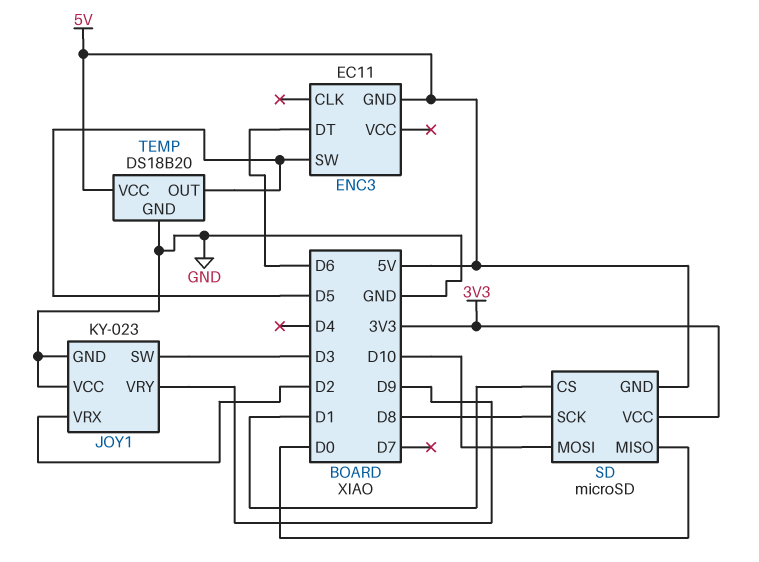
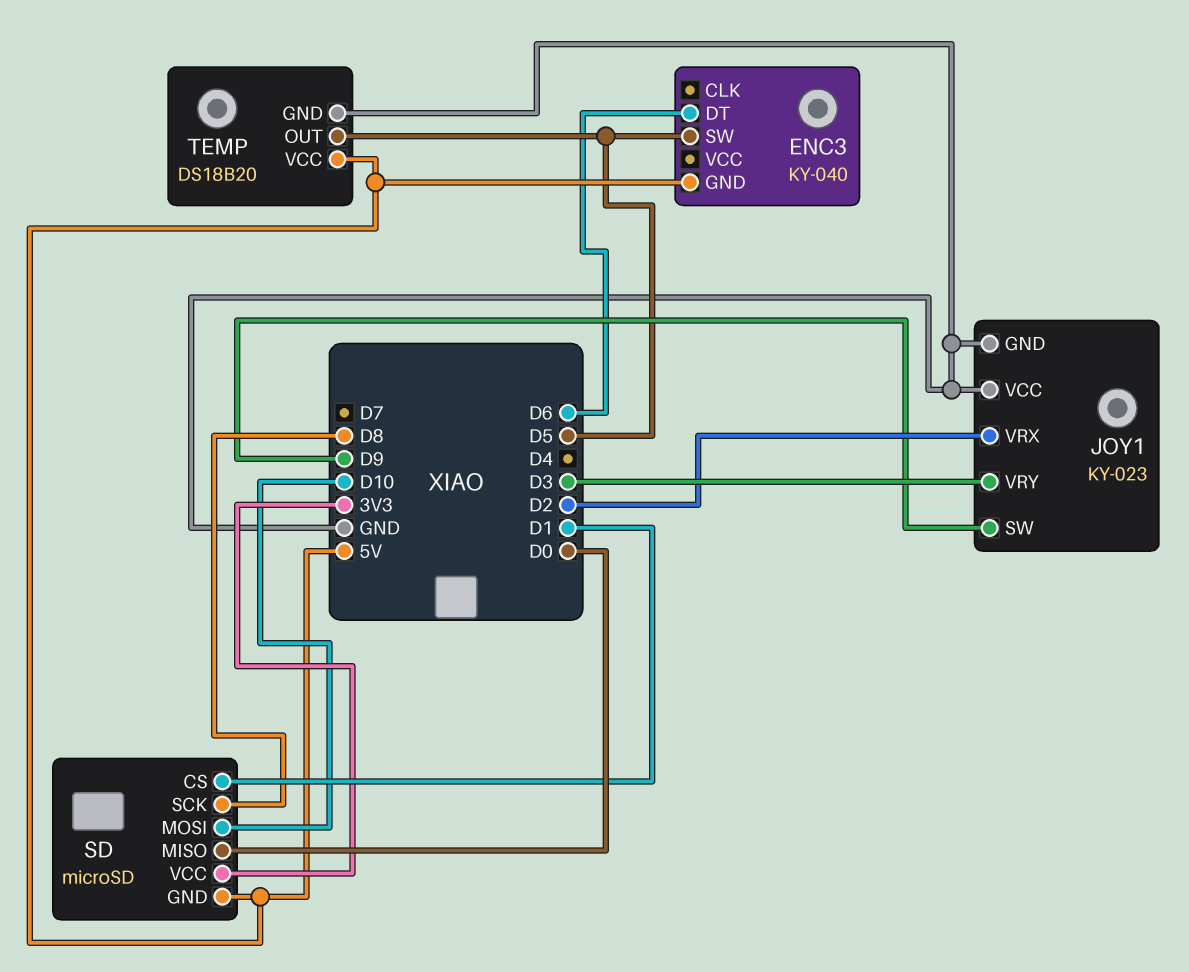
ENC3: EC11 -> KY-040
JOY1 pin SW: D3 -> D9
JOY1 pin VRY: D9 -> D3

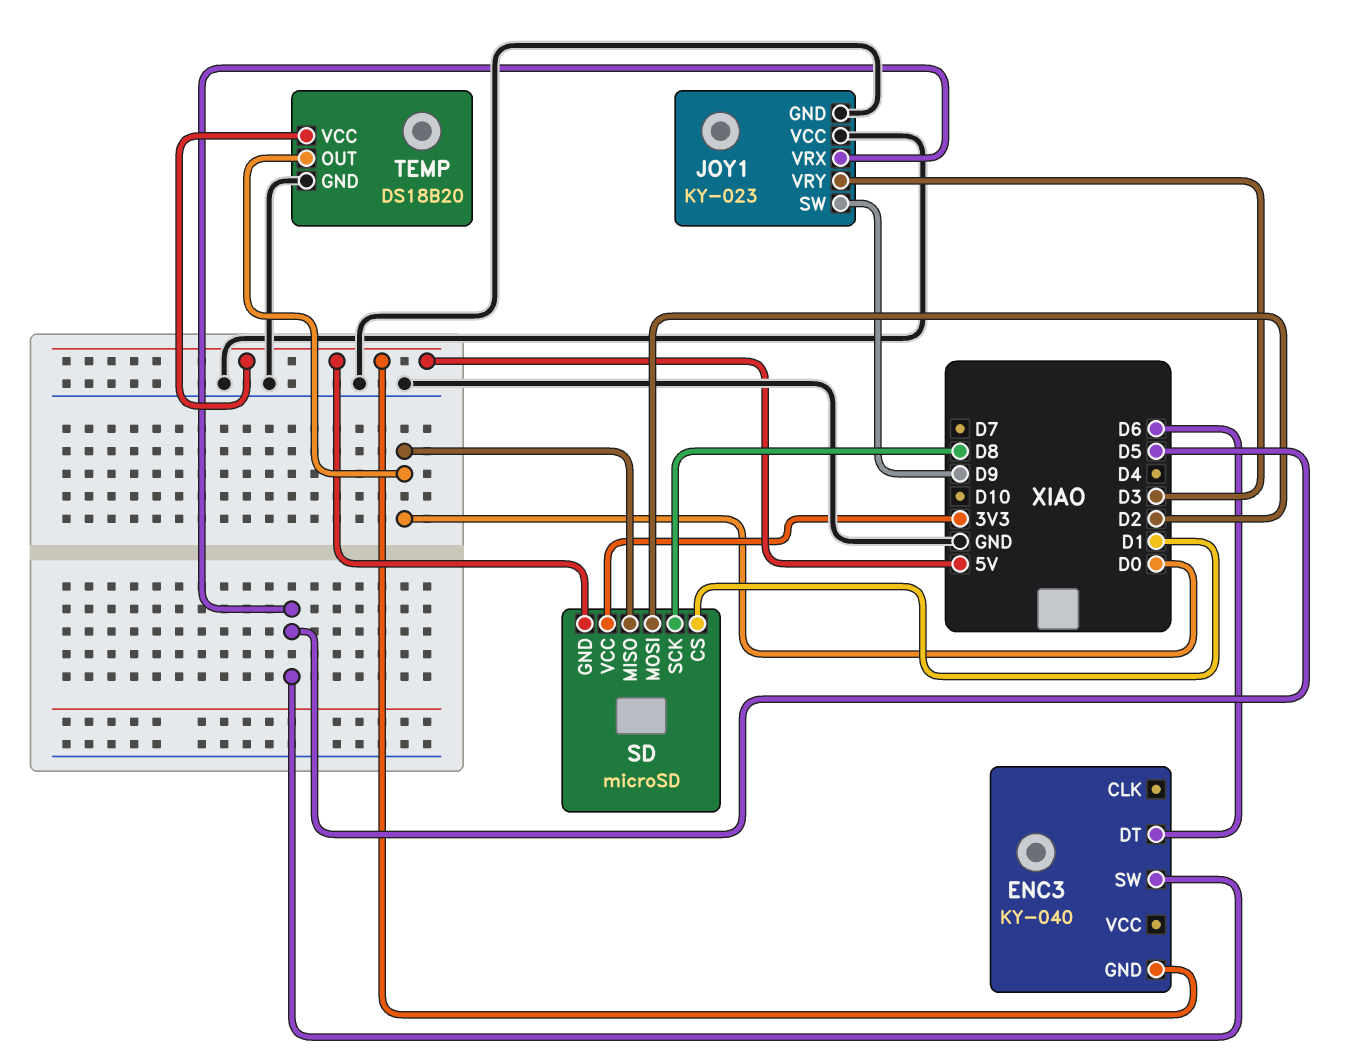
JOY1 pin VRX: D2 -> D5
SD pin MOSI: D10 -> D2
TEMP pin OUT: D5 -> D0

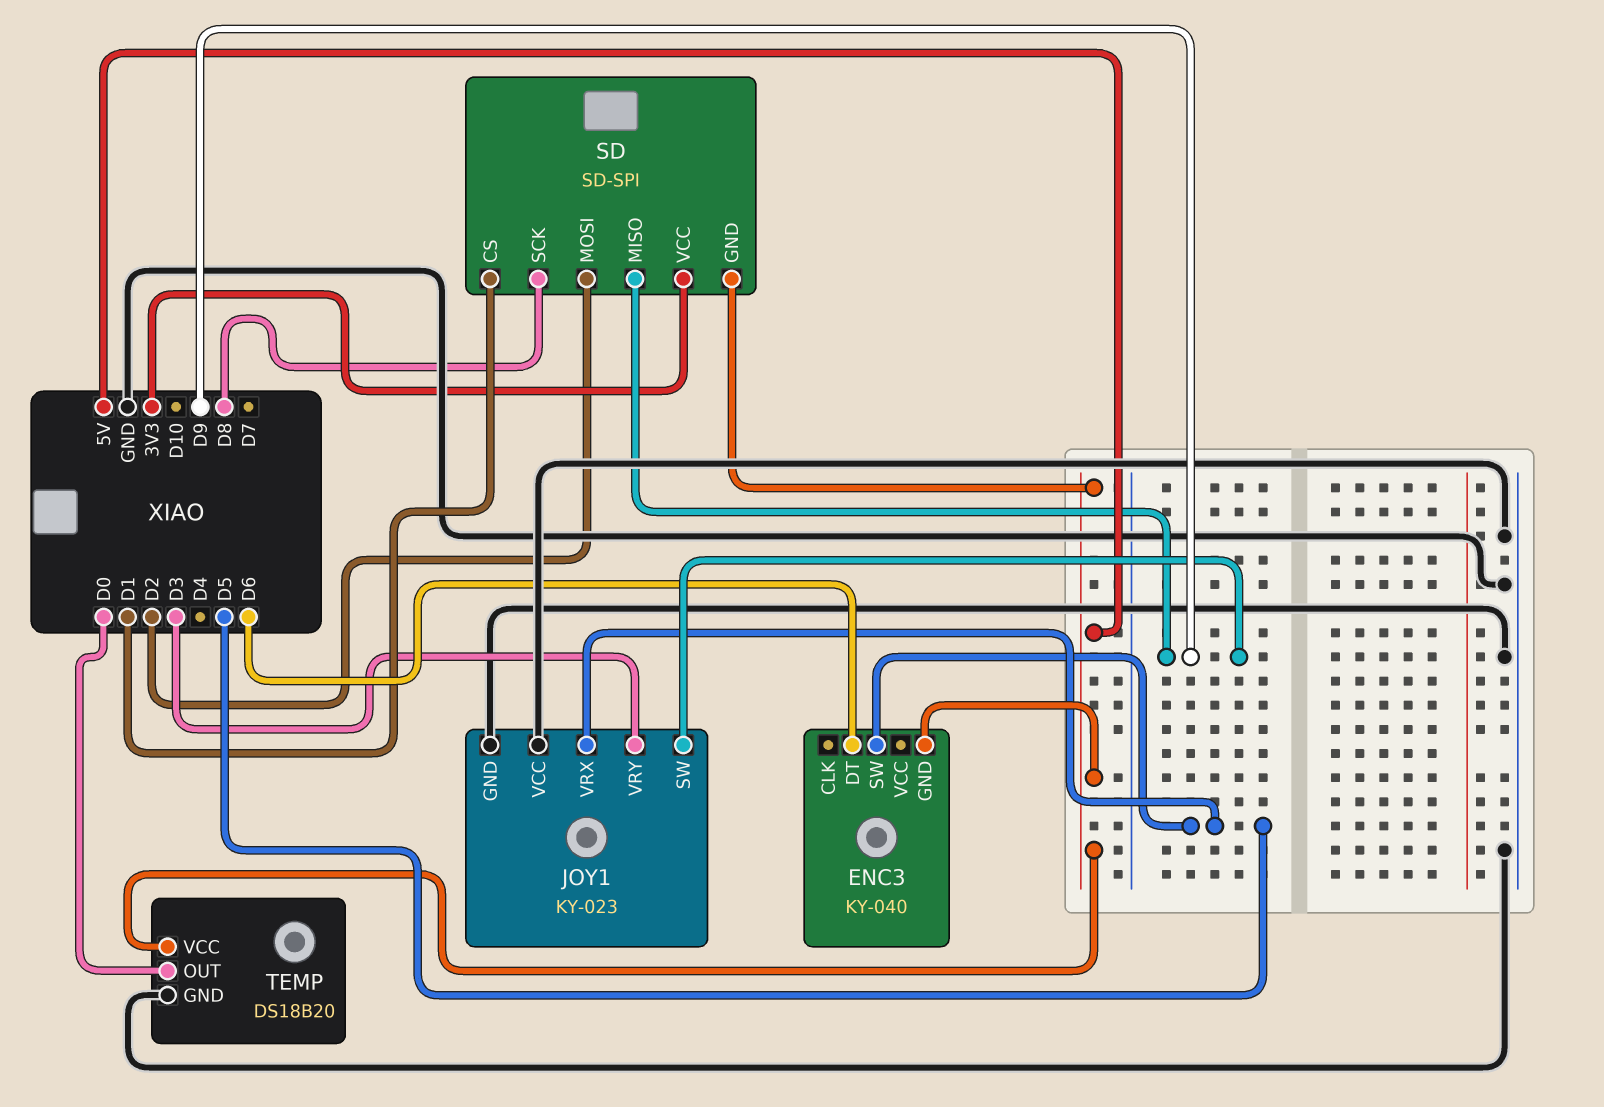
SD: microSD -> SD-SPI
SD pin MISO: D0 -> D9

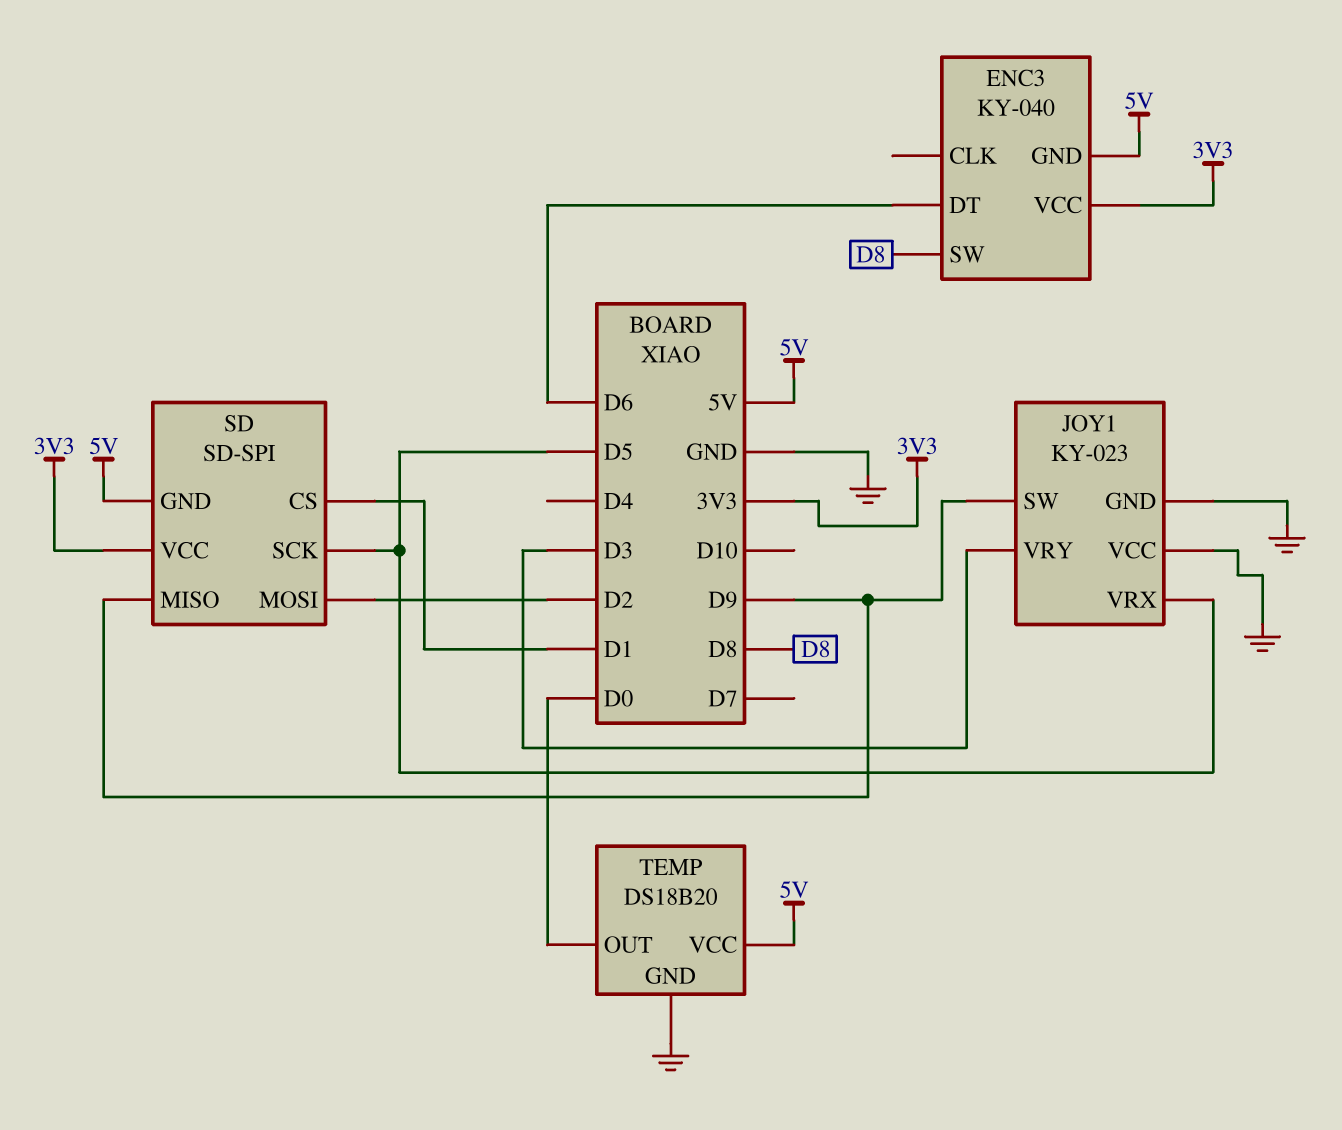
ENC3 pin SW: D5 -> D8
ENC3 pin VCC: none -> 3V3
SD pin SCK: D8 -> D5

